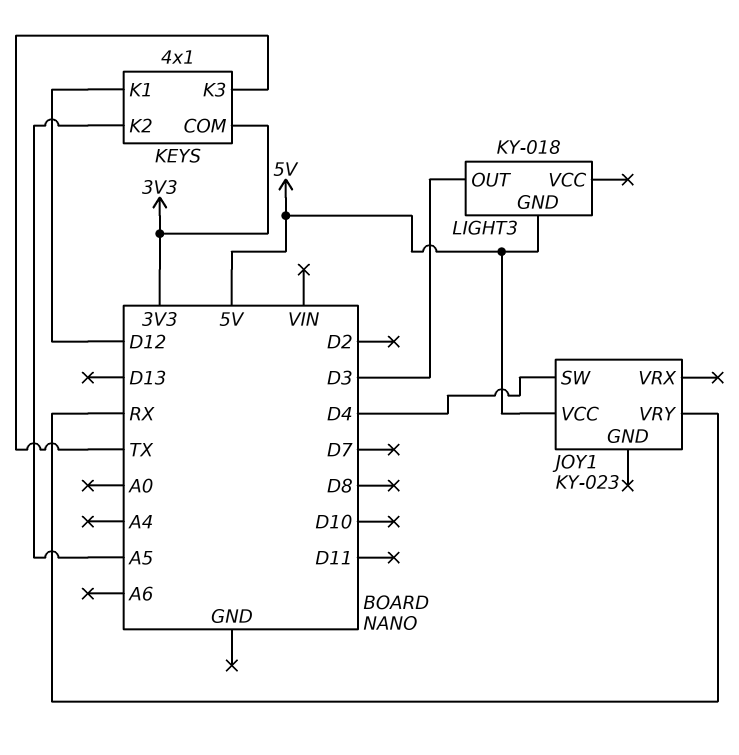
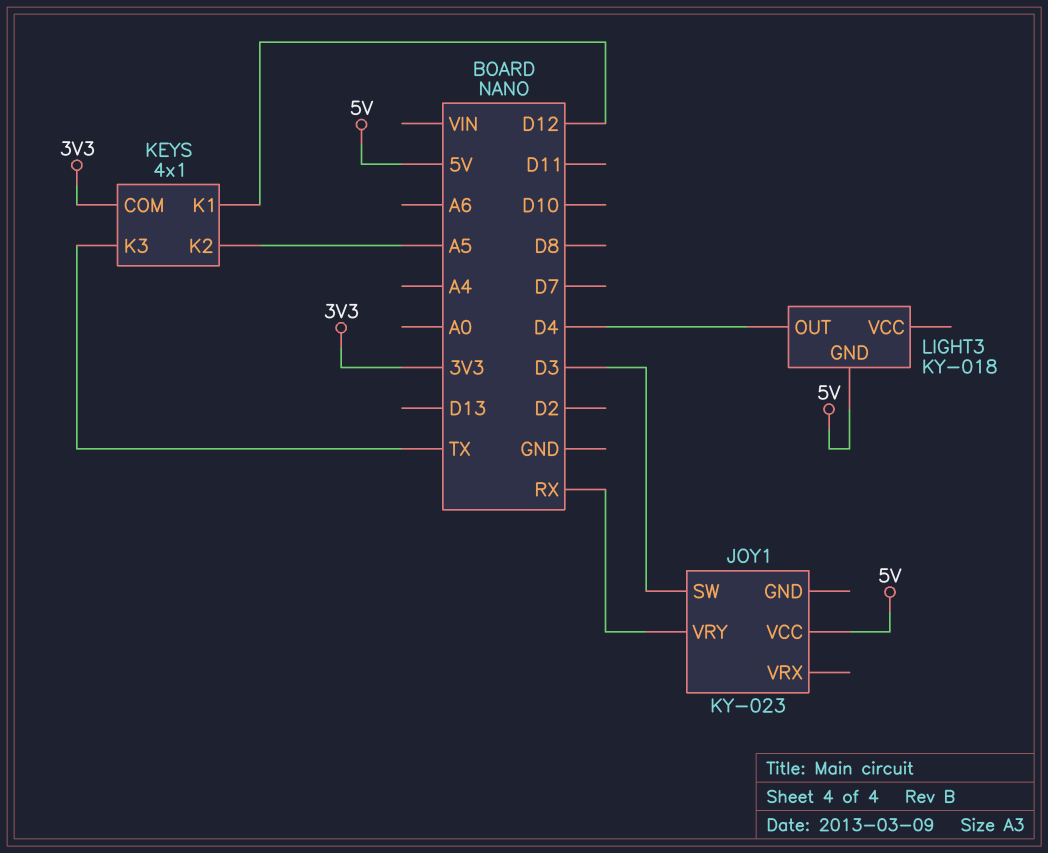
JOY1 pin SW: D4 -> D3
LIGHT3 pin OUT: D3 -> D4

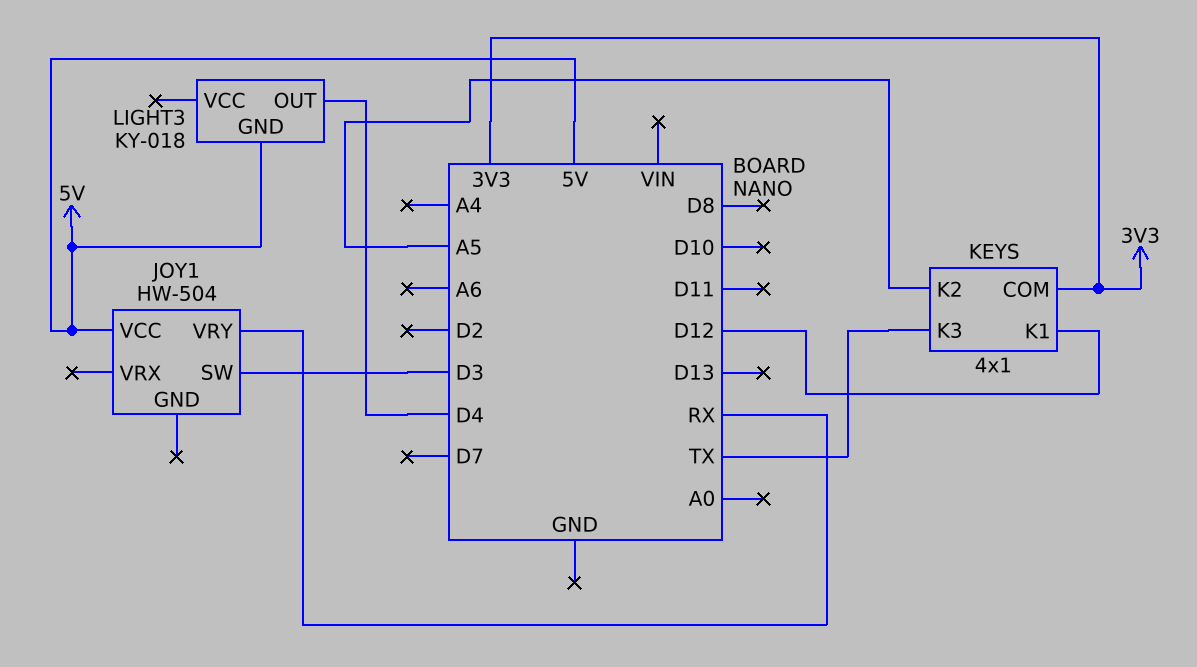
JOY1: KY-023 -> HW-504

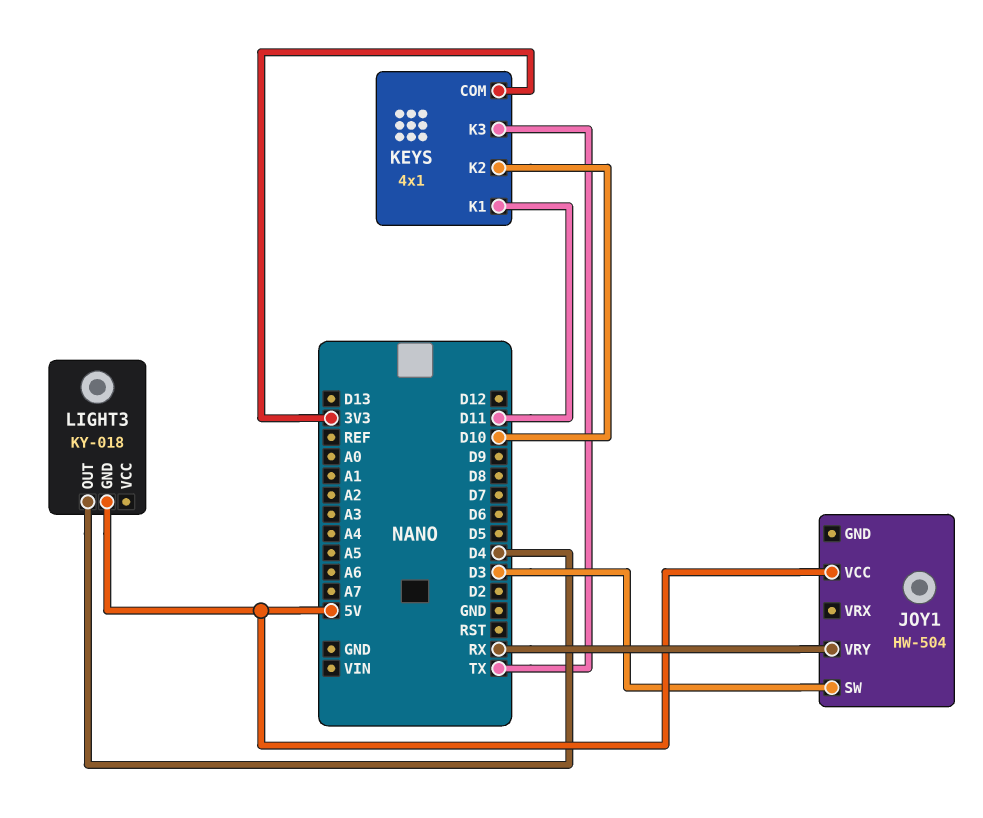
KEYS pin K1: D12 -> D11
KEYS pin K2: A5 -> D10

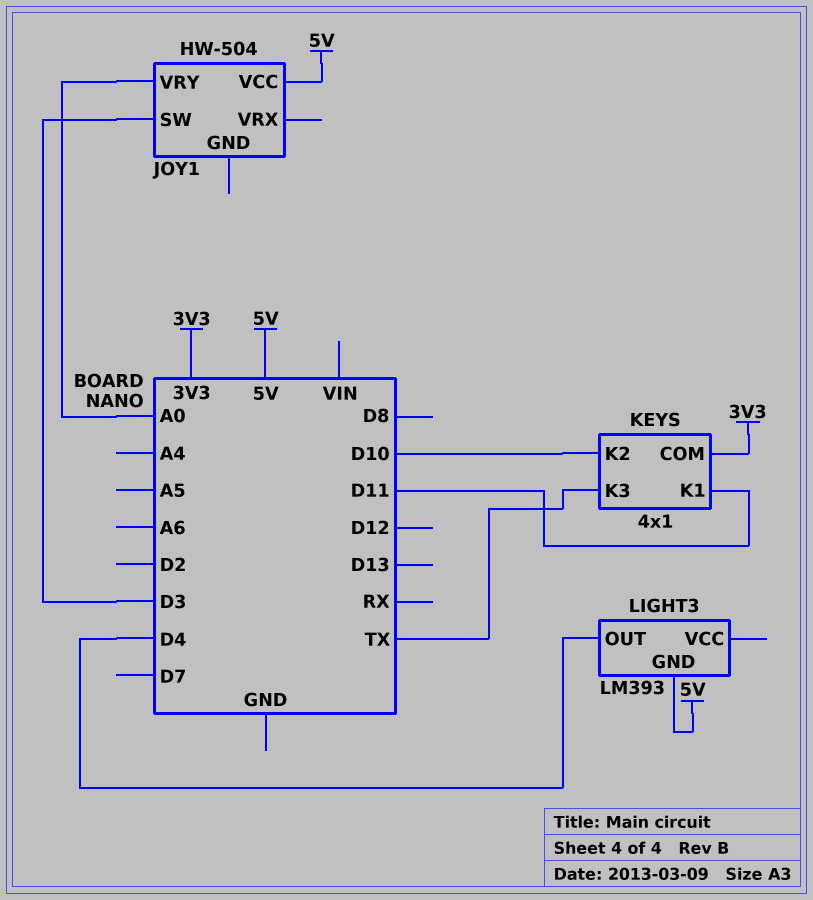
JOY1 pin VRY: RX -> A0
LIGHT3: KY-018 -> LM393

